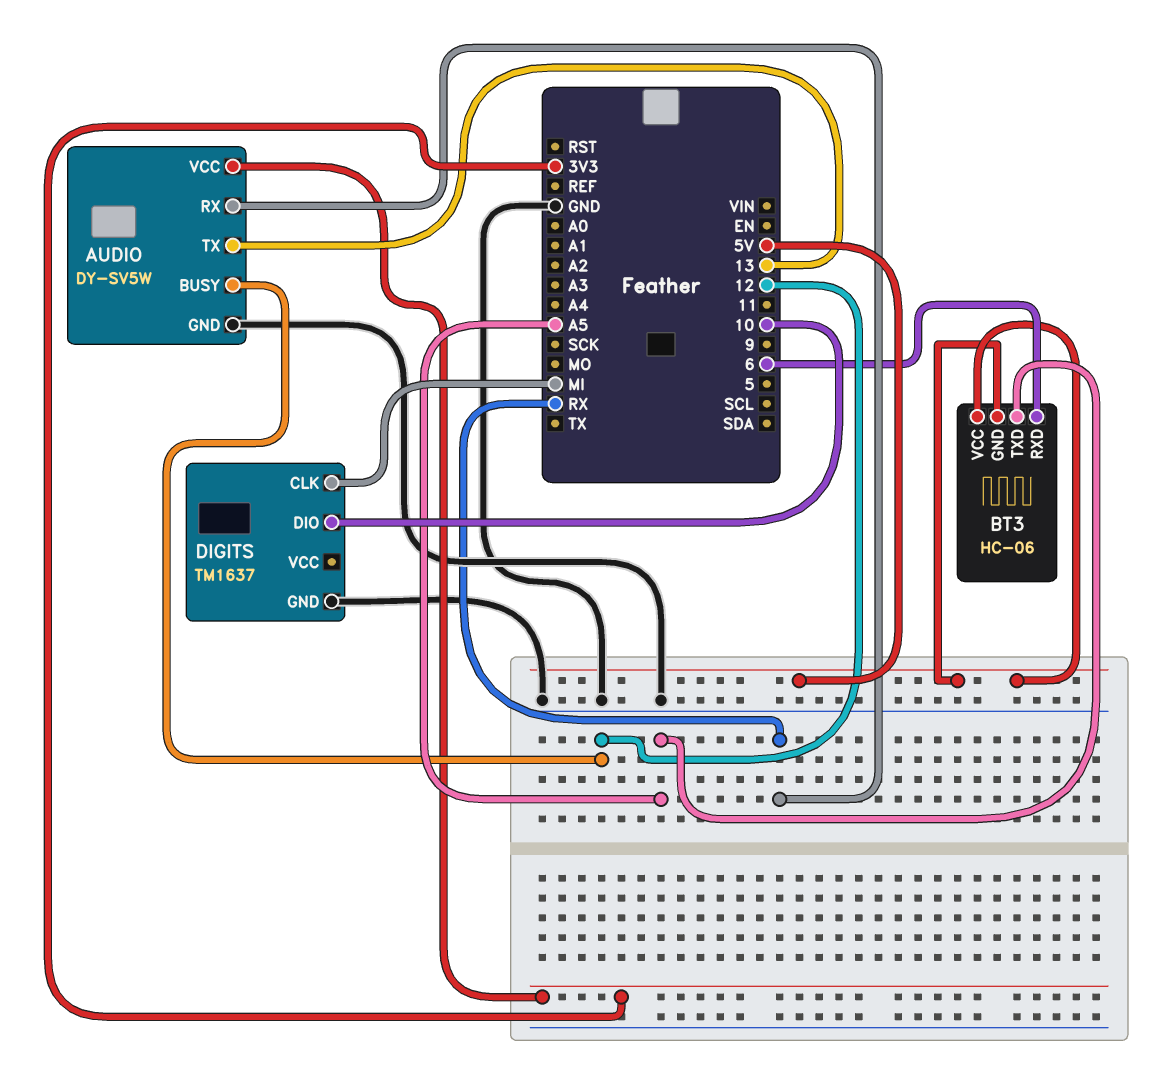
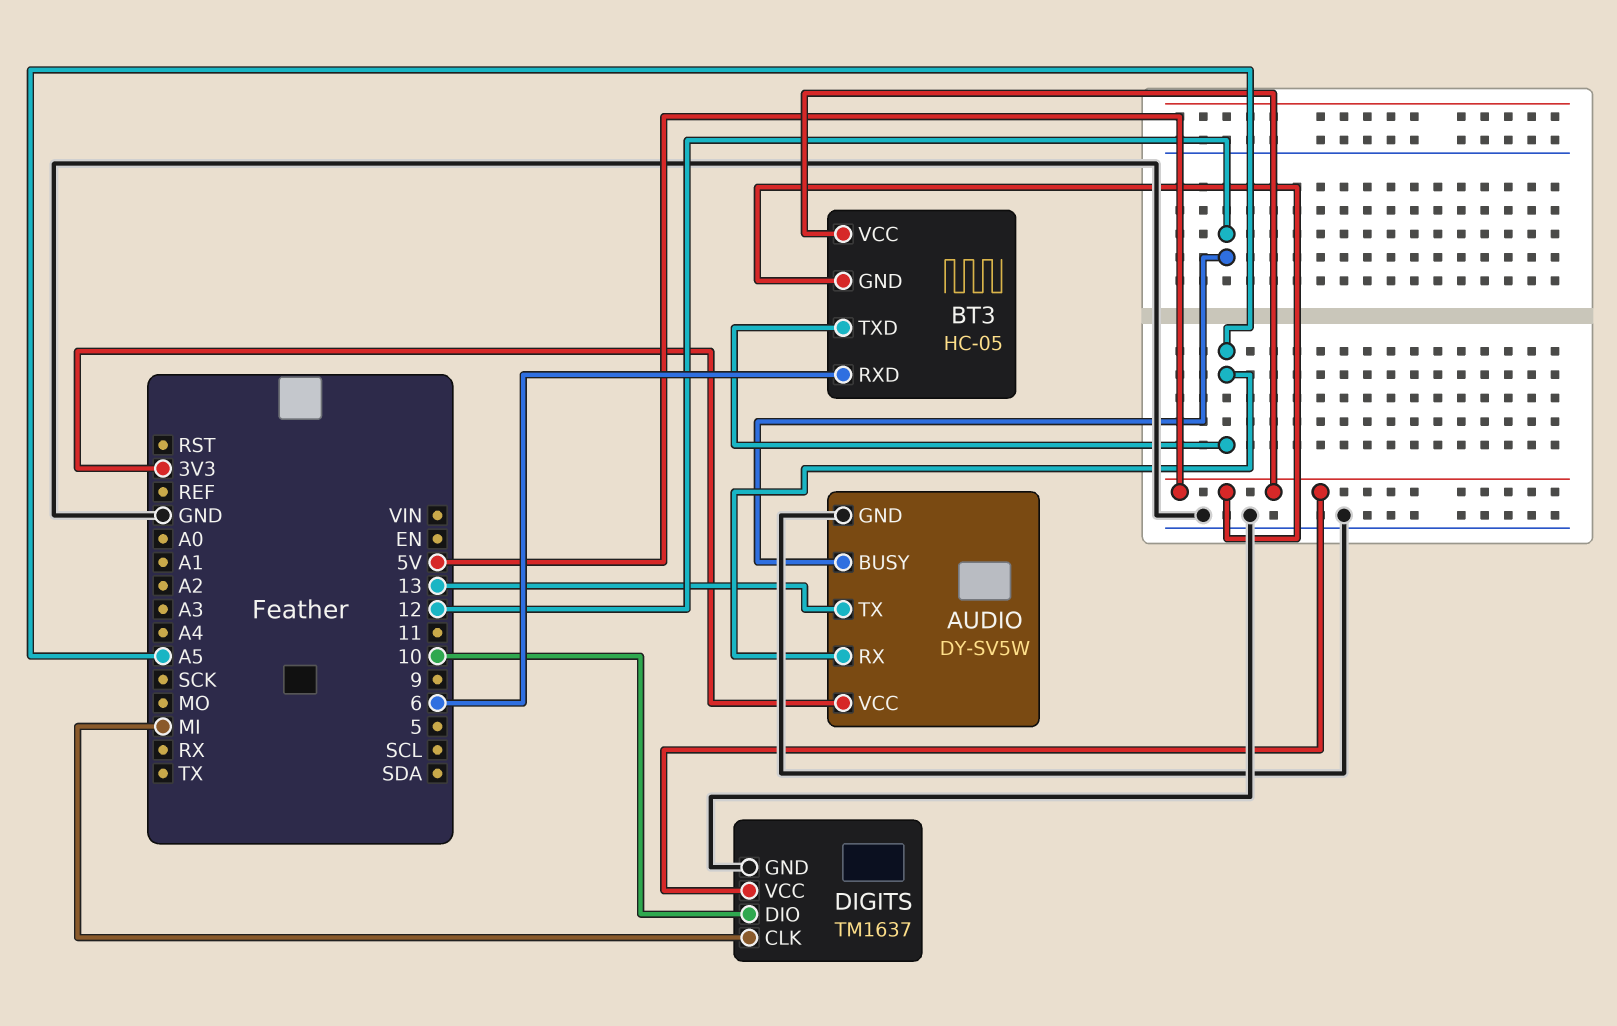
AUDIO pin RX: RX -> A5
BT3: HC-06 -> HC-05
DIGITS pin VCC: none -> 5V

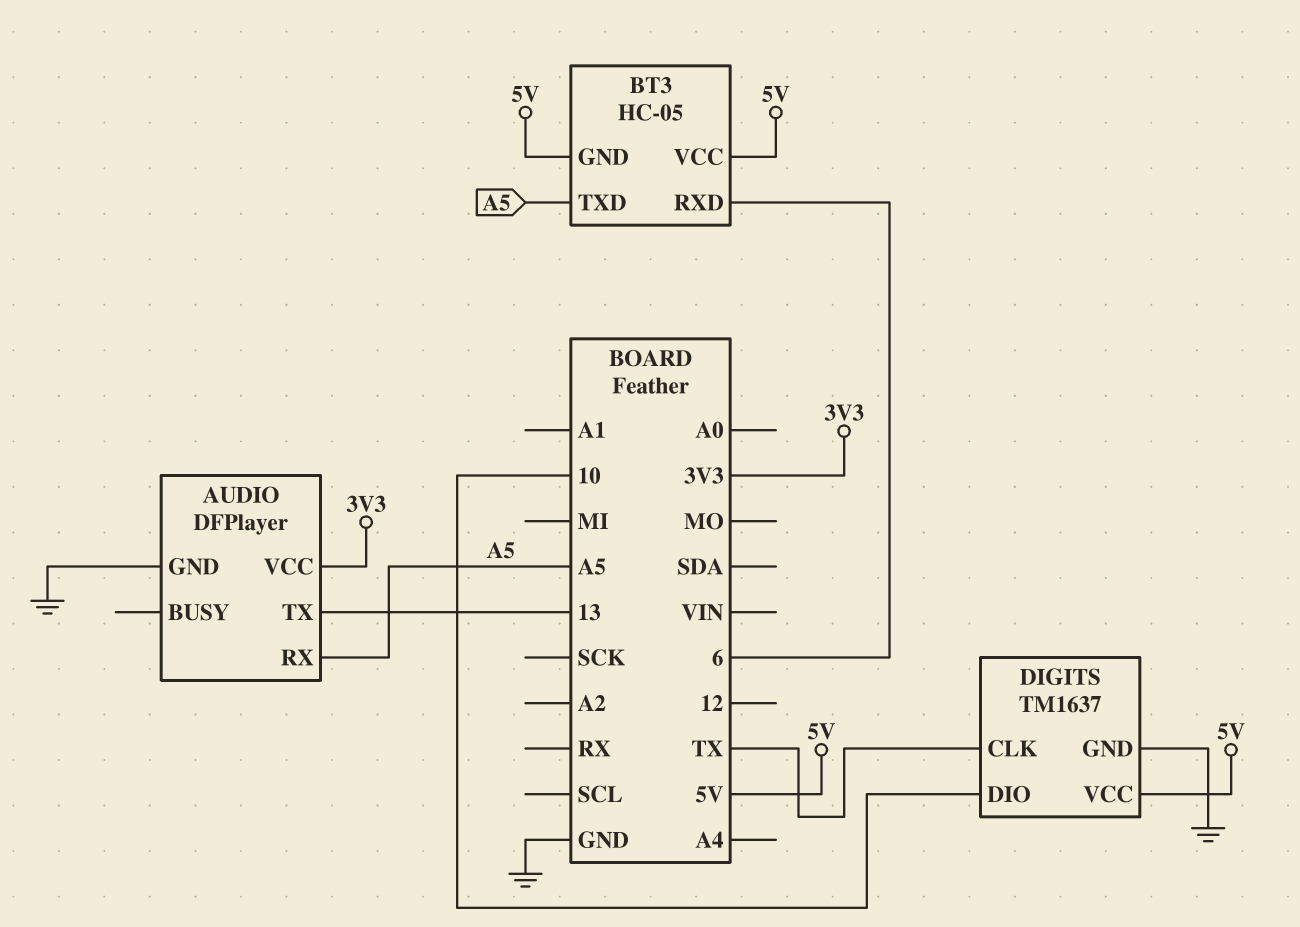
AUDIO: DY-SV5W -> DFPlayer
AUDIO pin BUSY: 12 -> none
DIGITS pin CLK: MI -> TX

